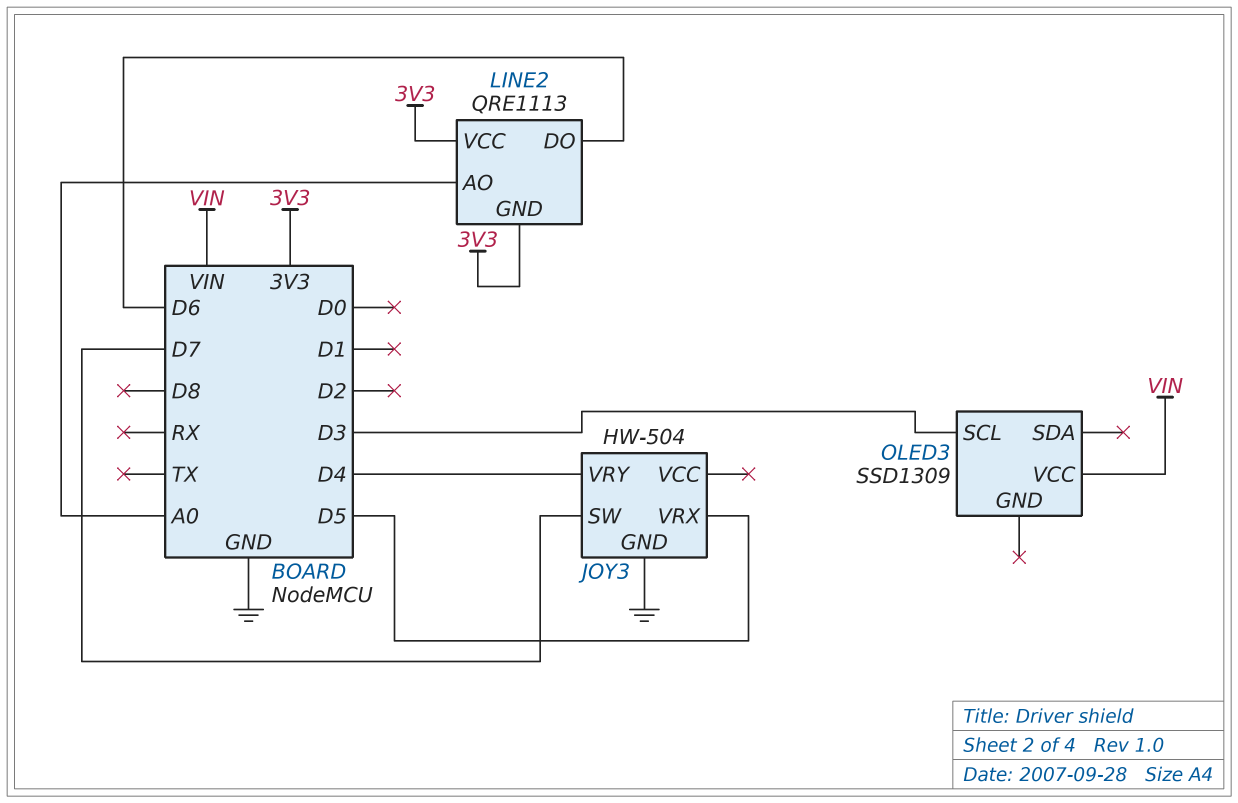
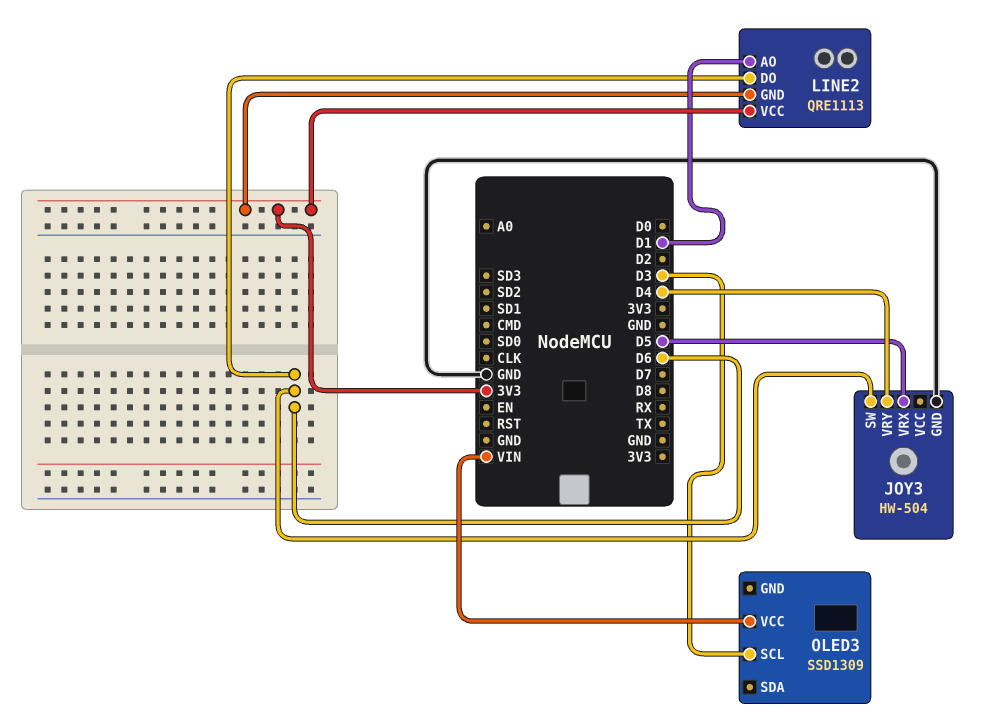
JOY3 pin SW: D7 -> D6
LINE2 pin AO: A0 -> D1

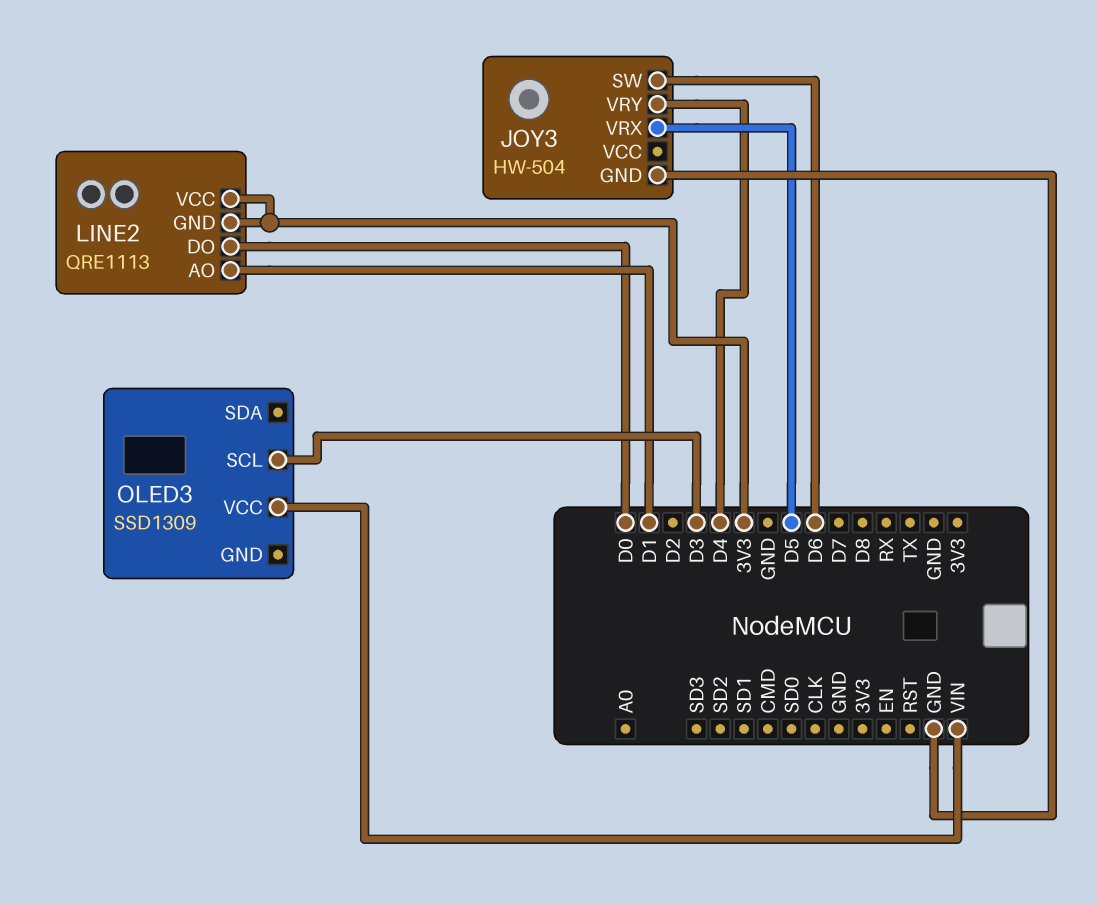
LINE2 pin DO: D6 -> D0

